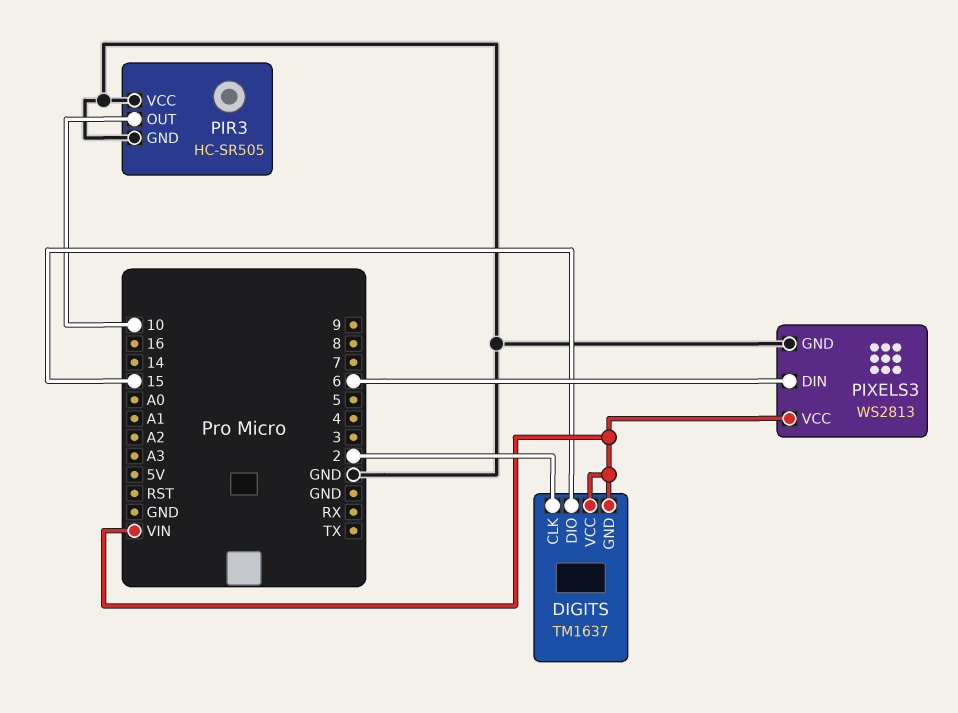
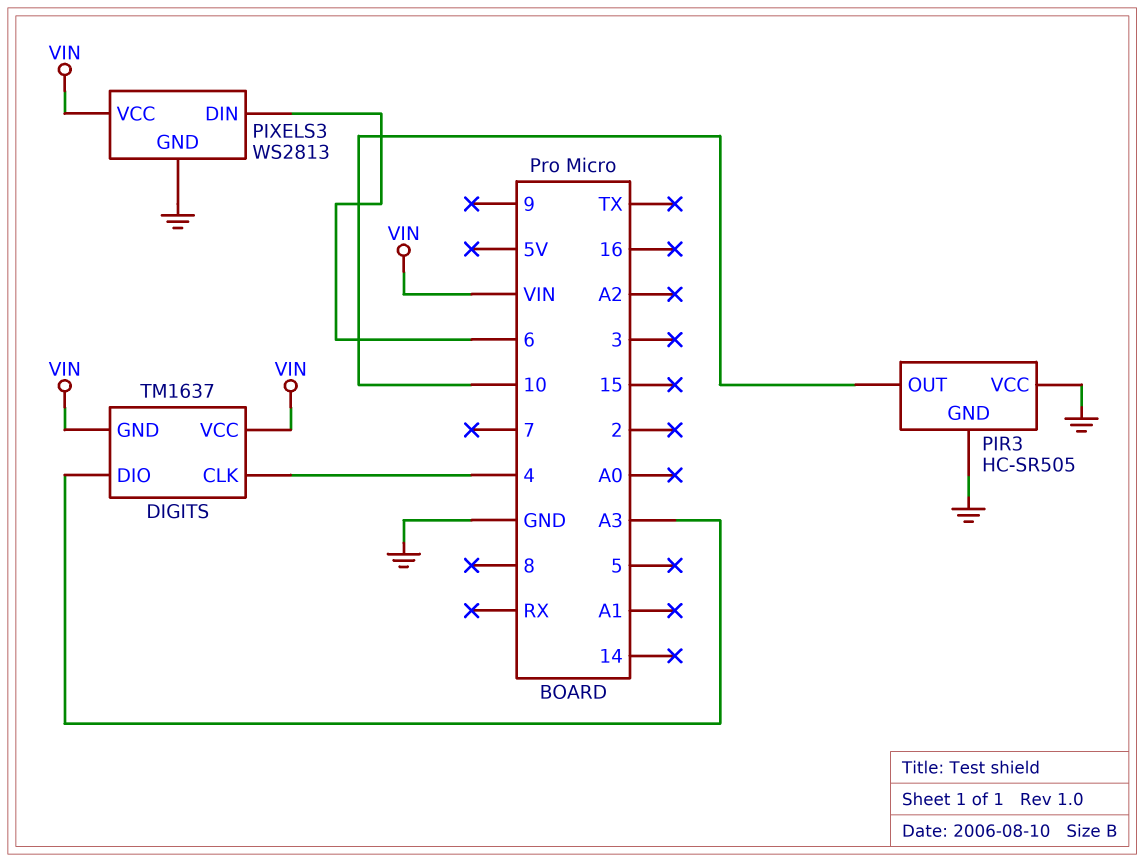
DIGITS pin CLK: 2 -> 4
DIGITS pin DIO: 15 -> A3

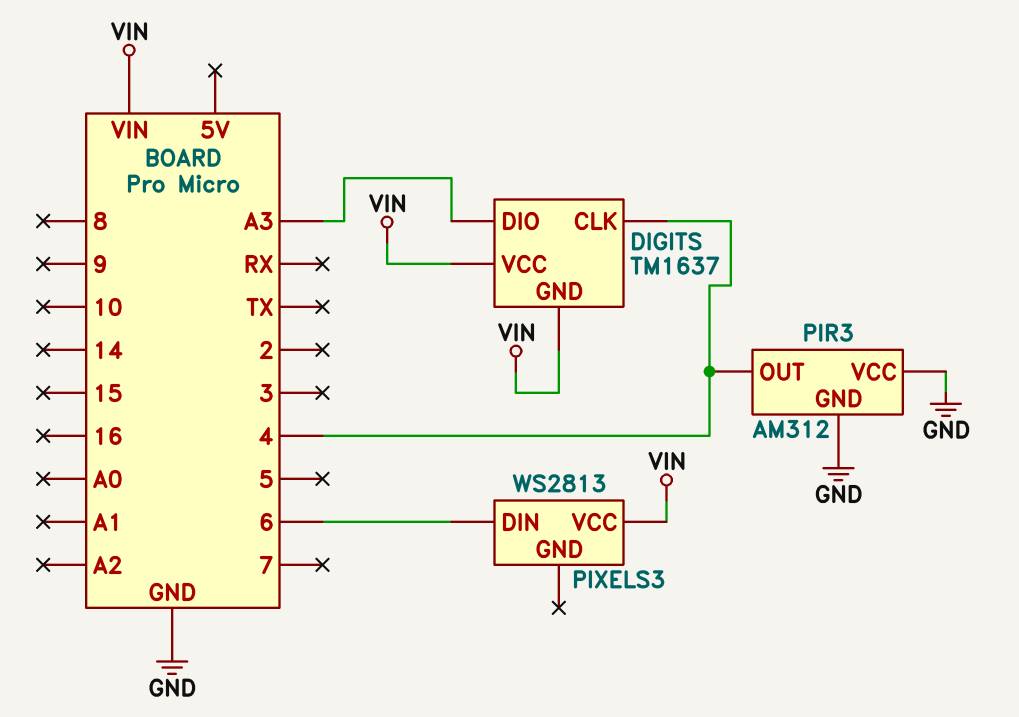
PIR3: HC-SR505 -> AM312
PIR3 pin OUT: 10 -> 4
PIXELS3 pin GND: GND -> none

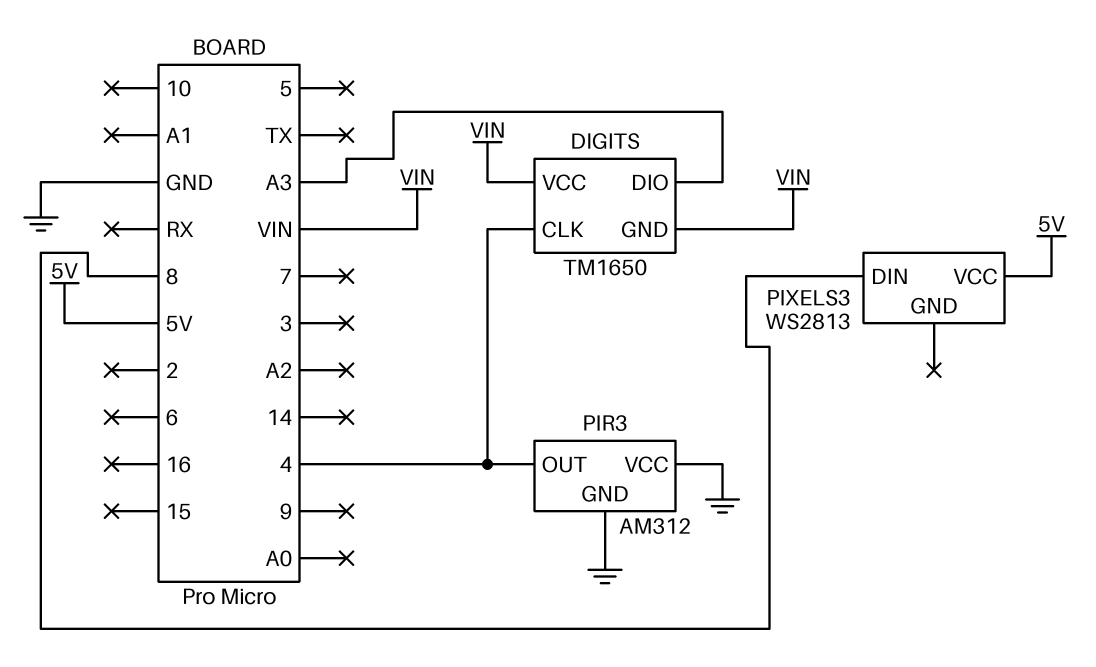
DIGITS: TM1637 -> TM1650
PIXELS3 pin DIN: 6 -> 8
PIXELS3 pin VCC: VIN -> 5V

